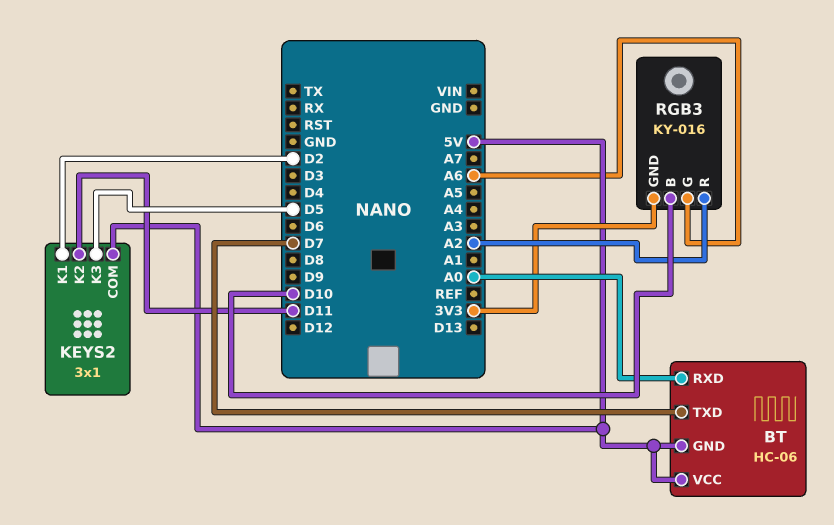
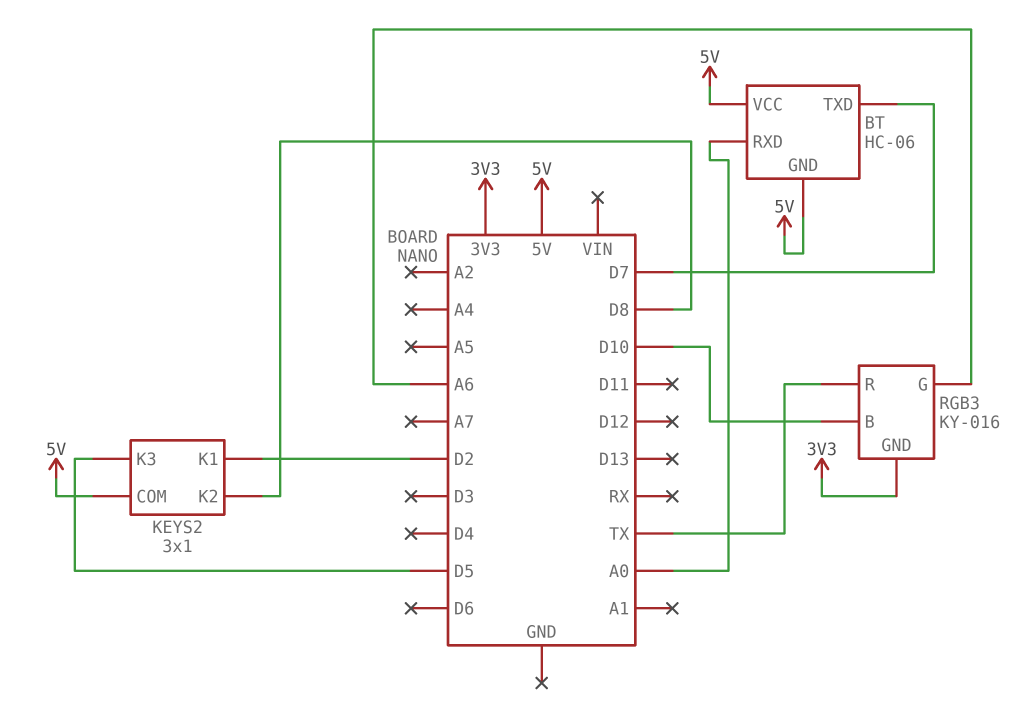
KEYS2 pin K2: D11 -> D8
RGB3 pin R: A2 -> TX

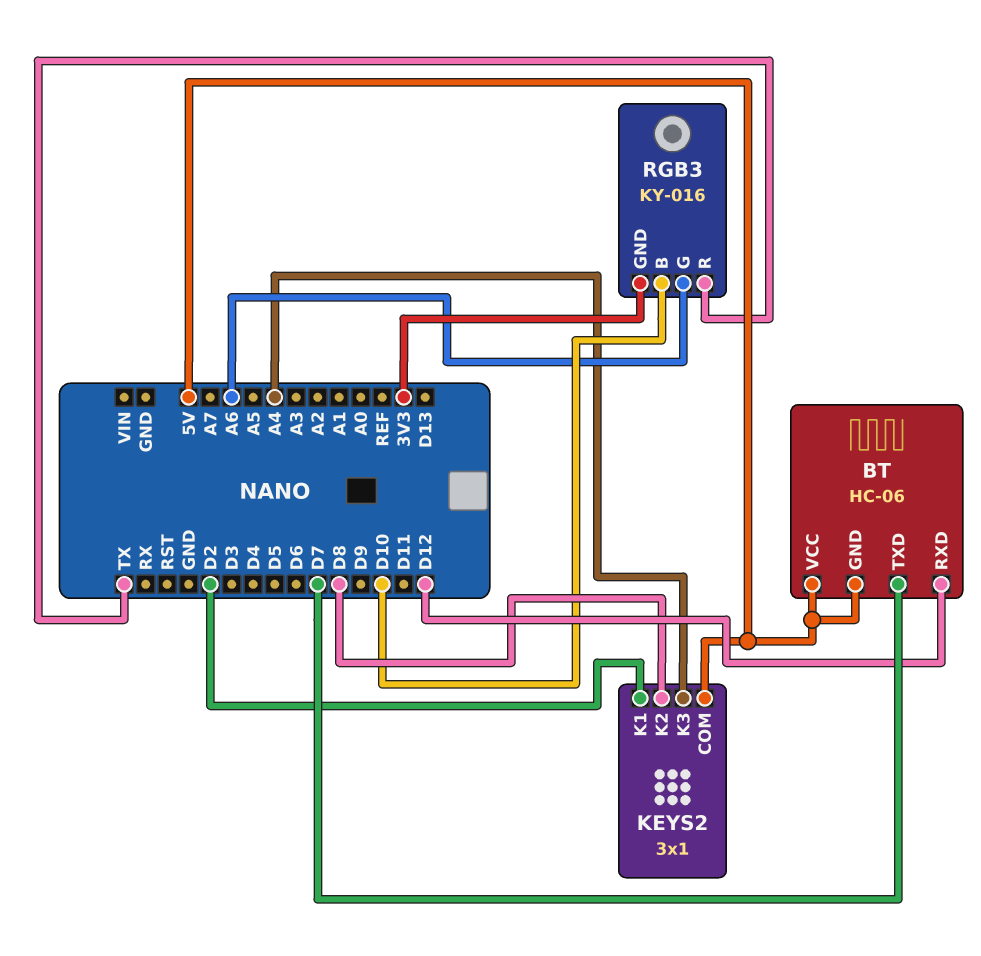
BT pin RXD: A0 -> D12
KEYS2 pin K3: D5 -> A4

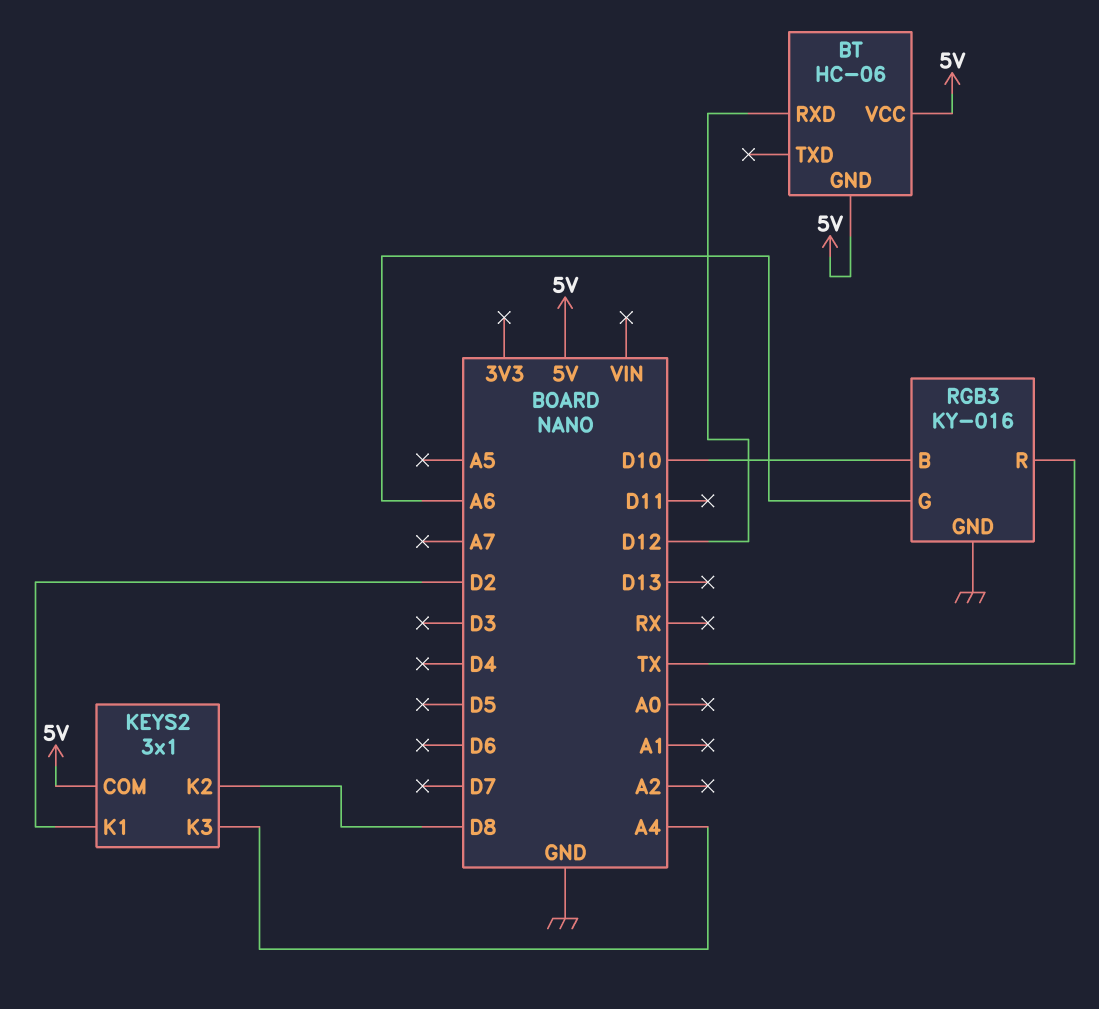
BT pin TXD: D7 -> none
RGB3 pin GND: 3V3 -> GND

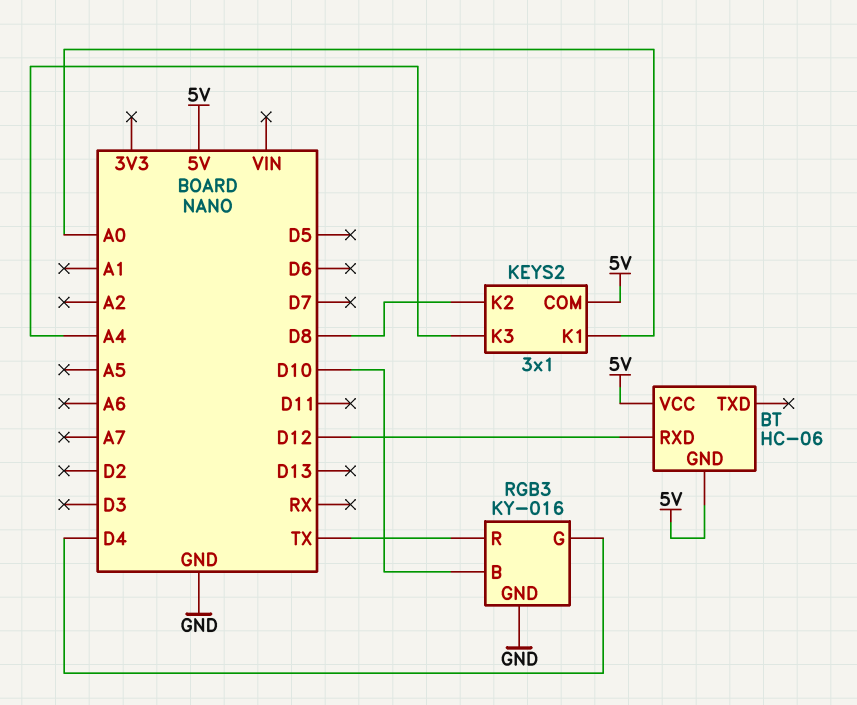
KEYS2 pin K1: D2 -> A0
RGB3 pin G: A6 -> D4

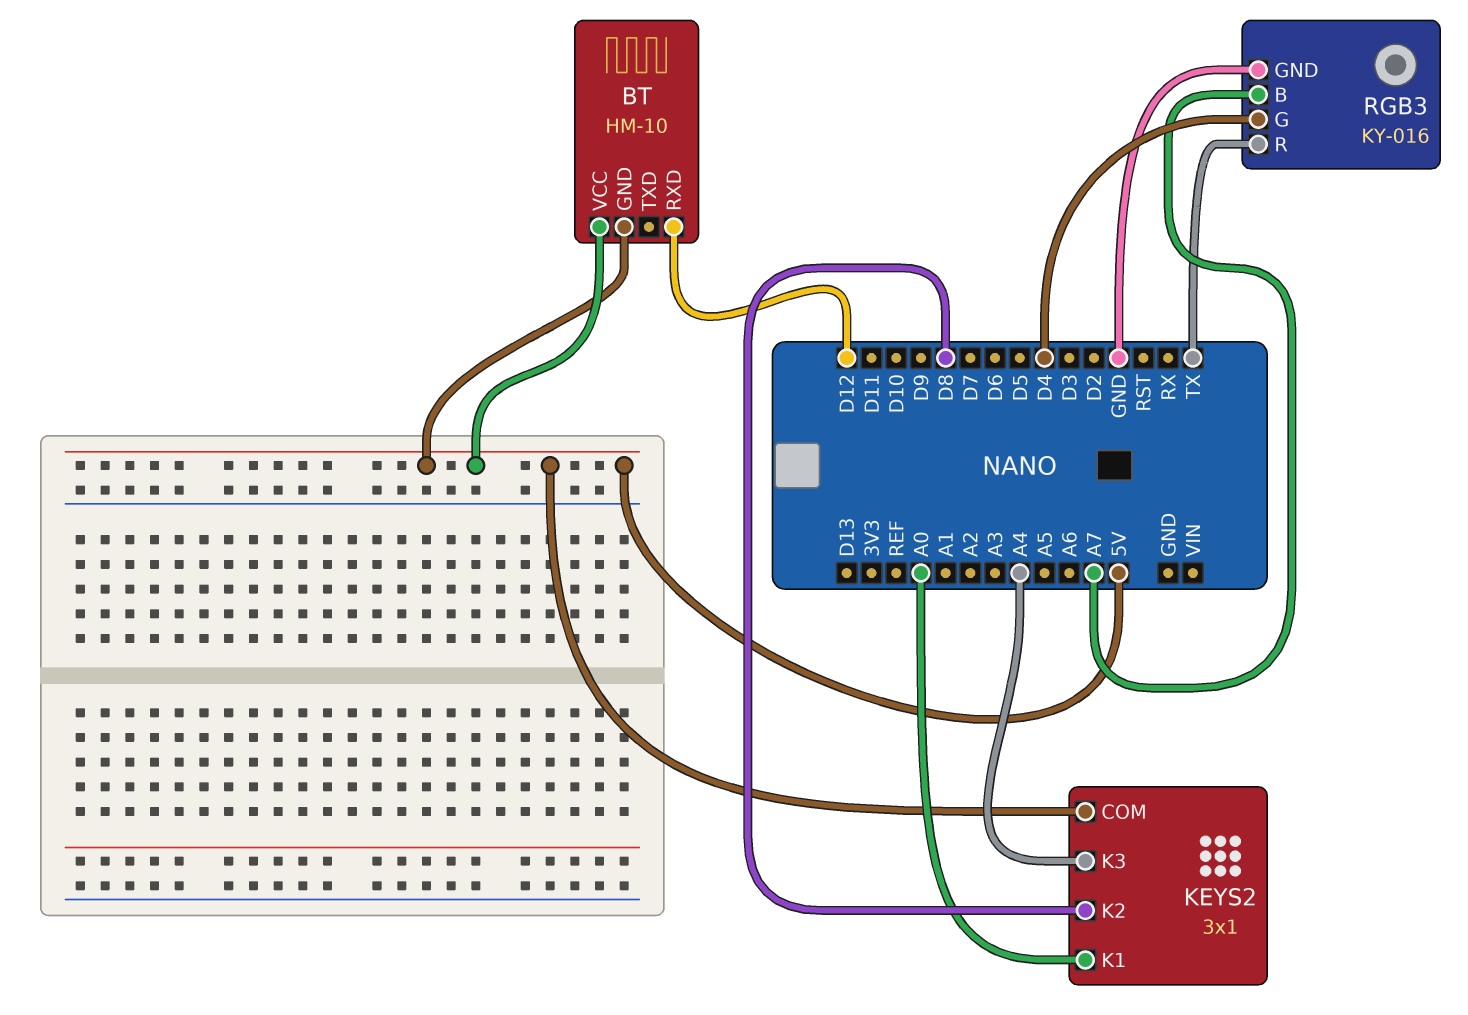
BT: HC-06 -> HM-10
RGB3 pin B: D10 -> A7

